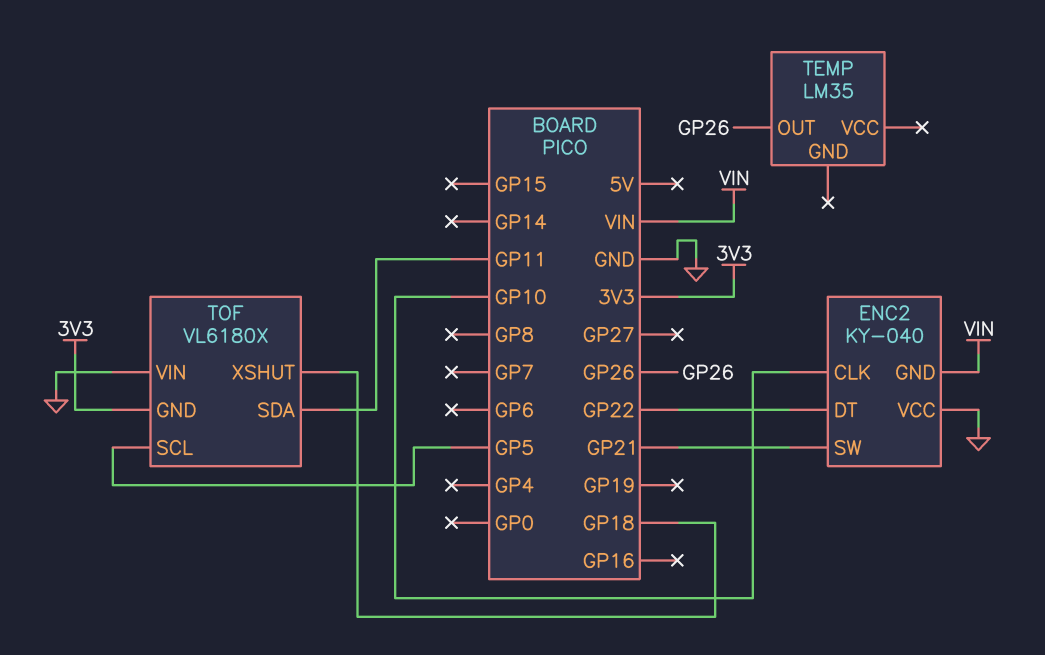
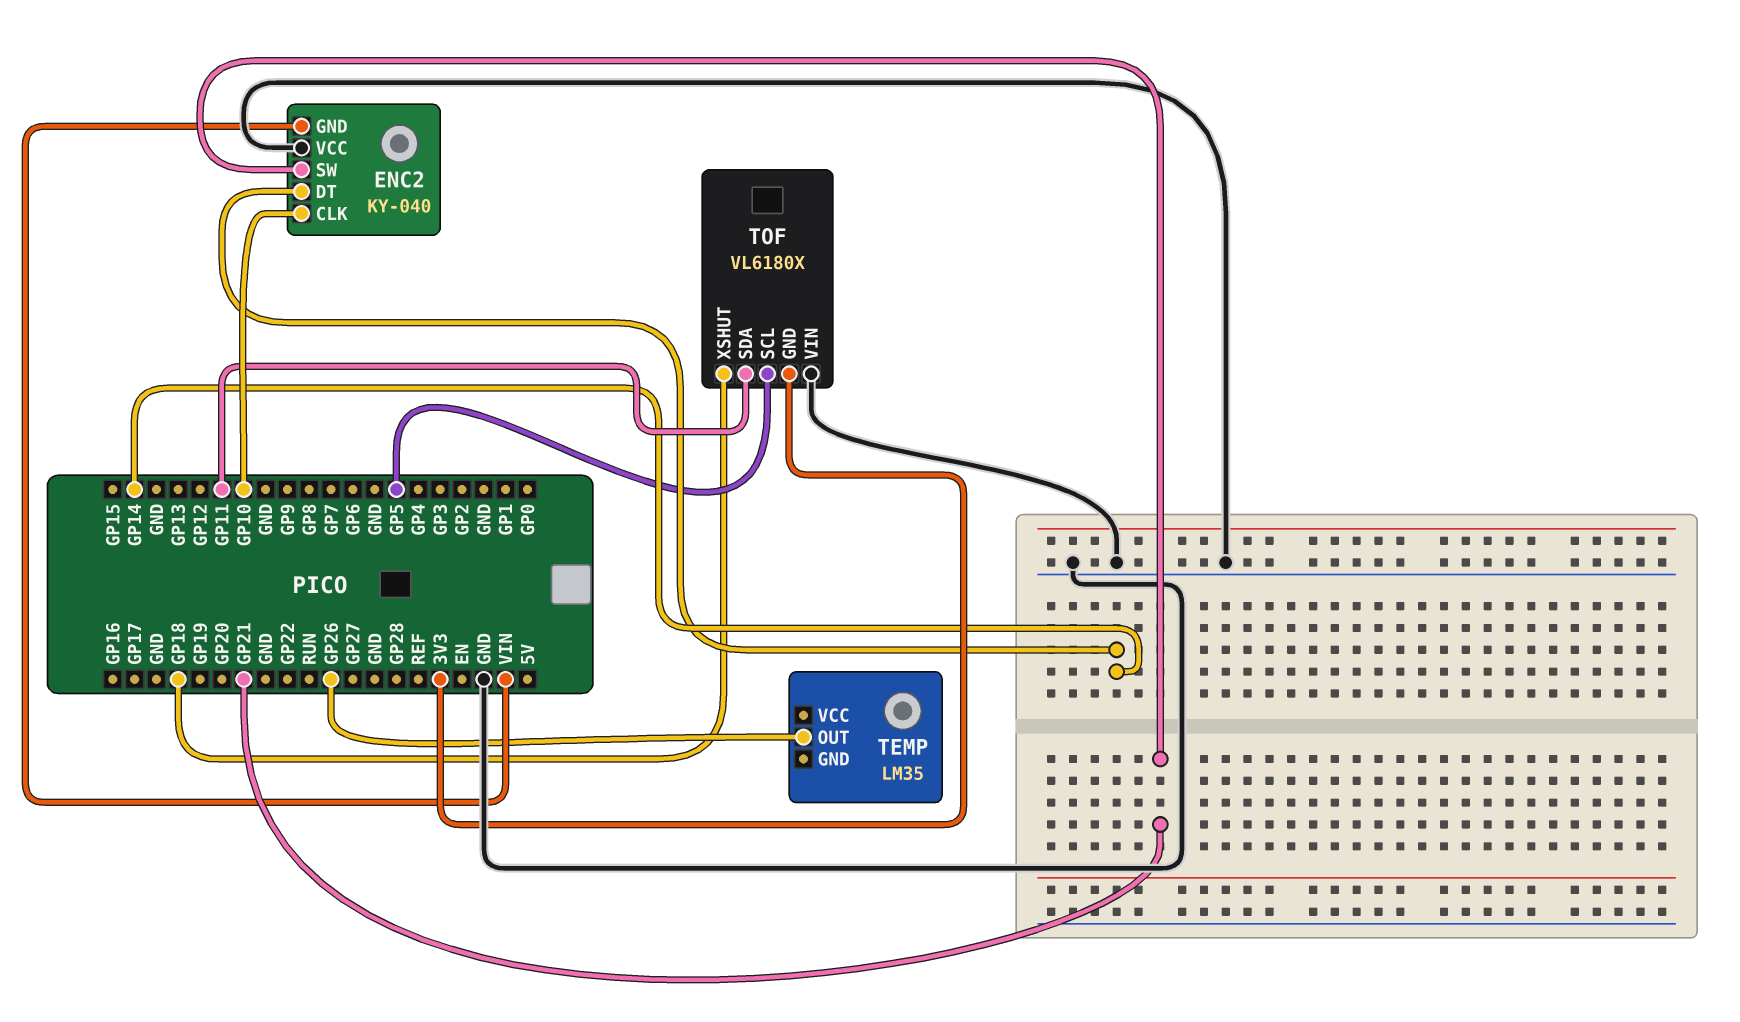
ENC2 pin DT: GP22 -> GP14

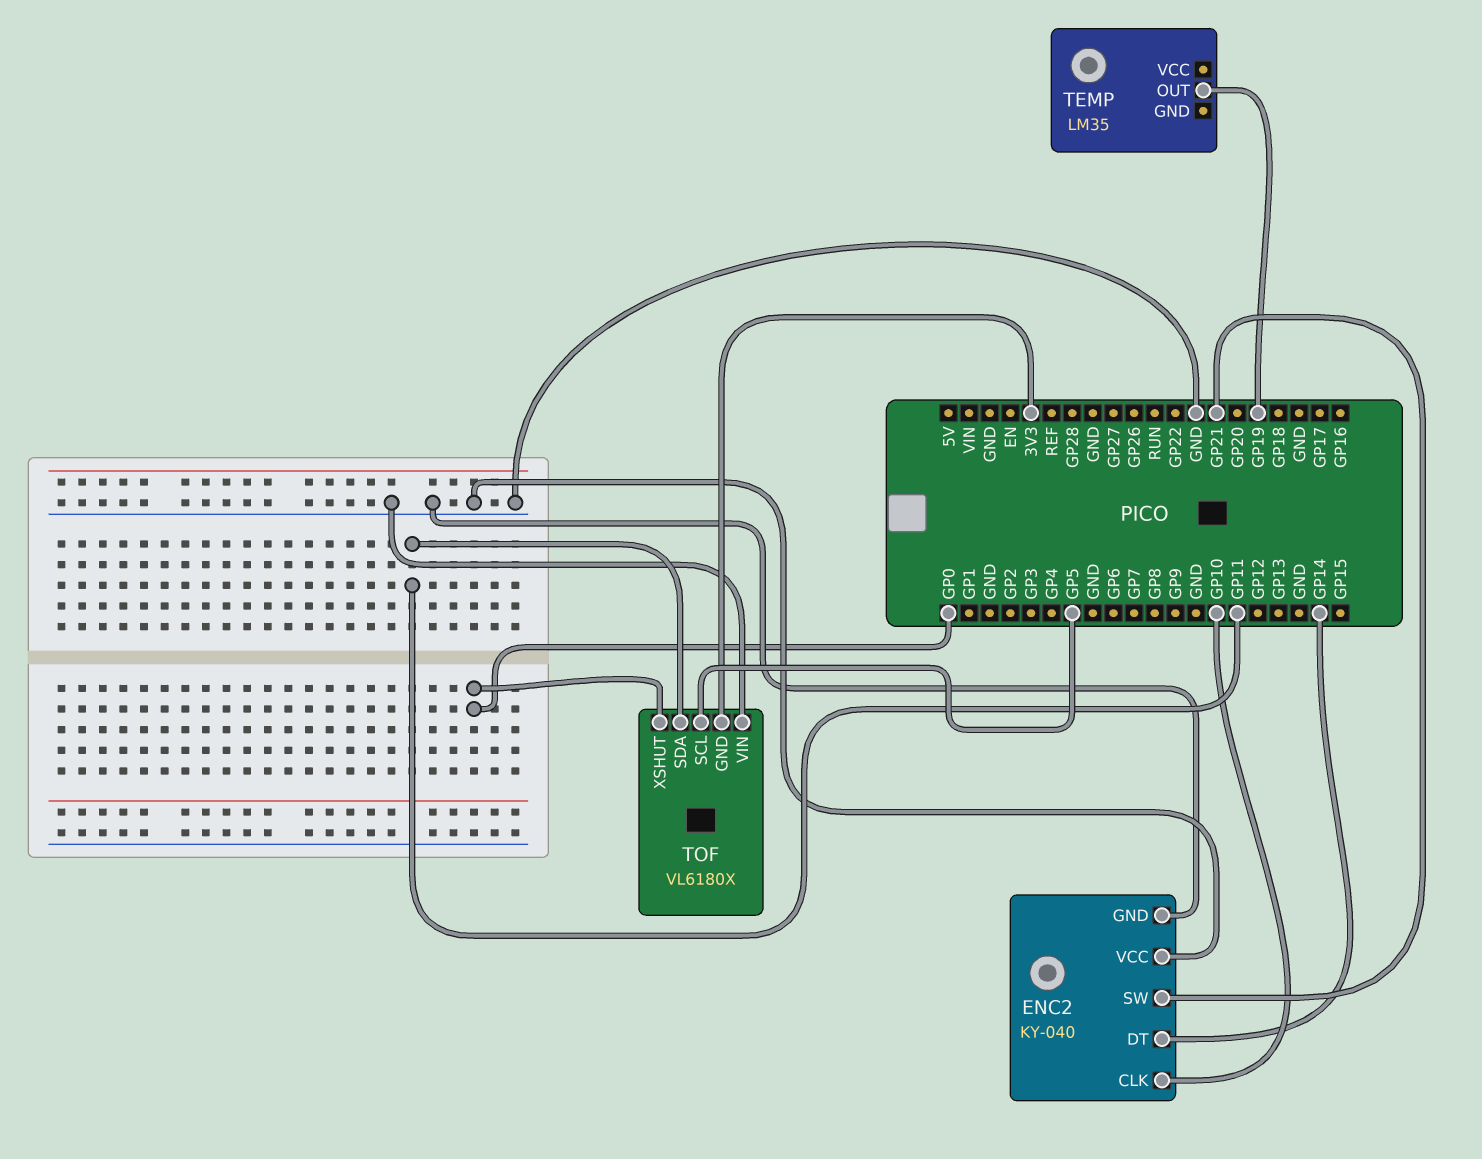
ENC2 pin GND: VIN -> GND
TEMP pin OUT: GP26 -> GP19
TOF pin XSHUT: GP18 -> GP0

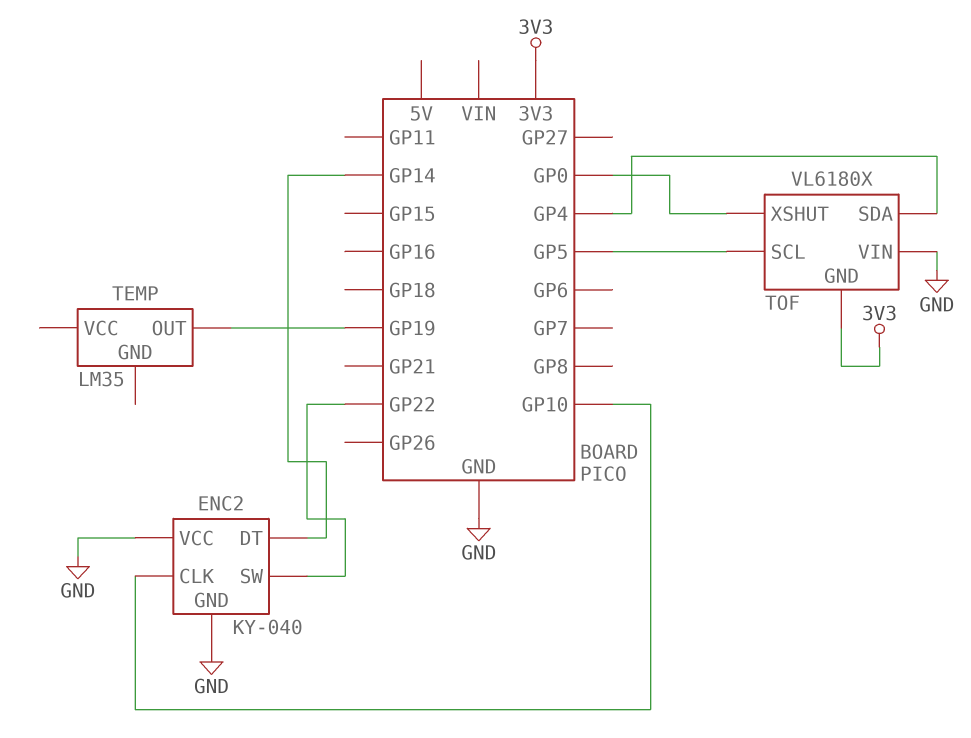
ENC2 pin SW: GP21 -> GP22
TOF pin SDA: GP11 -> GP4

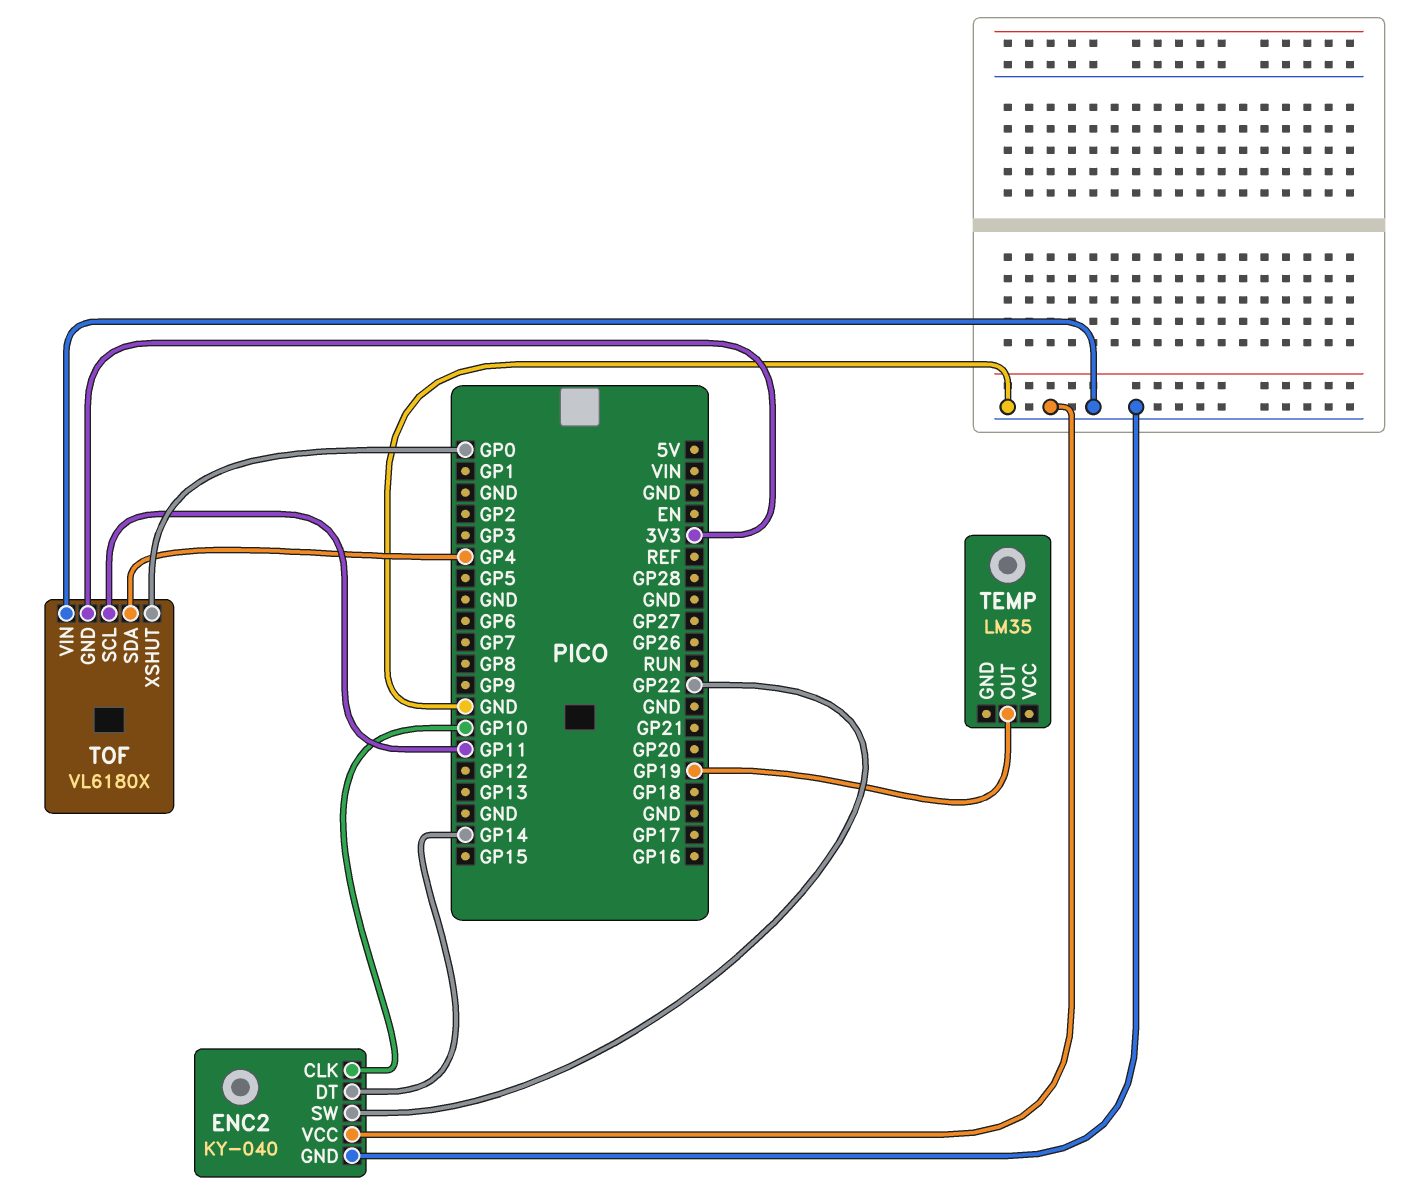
TOF pin SCL: GP5 -> GP11

